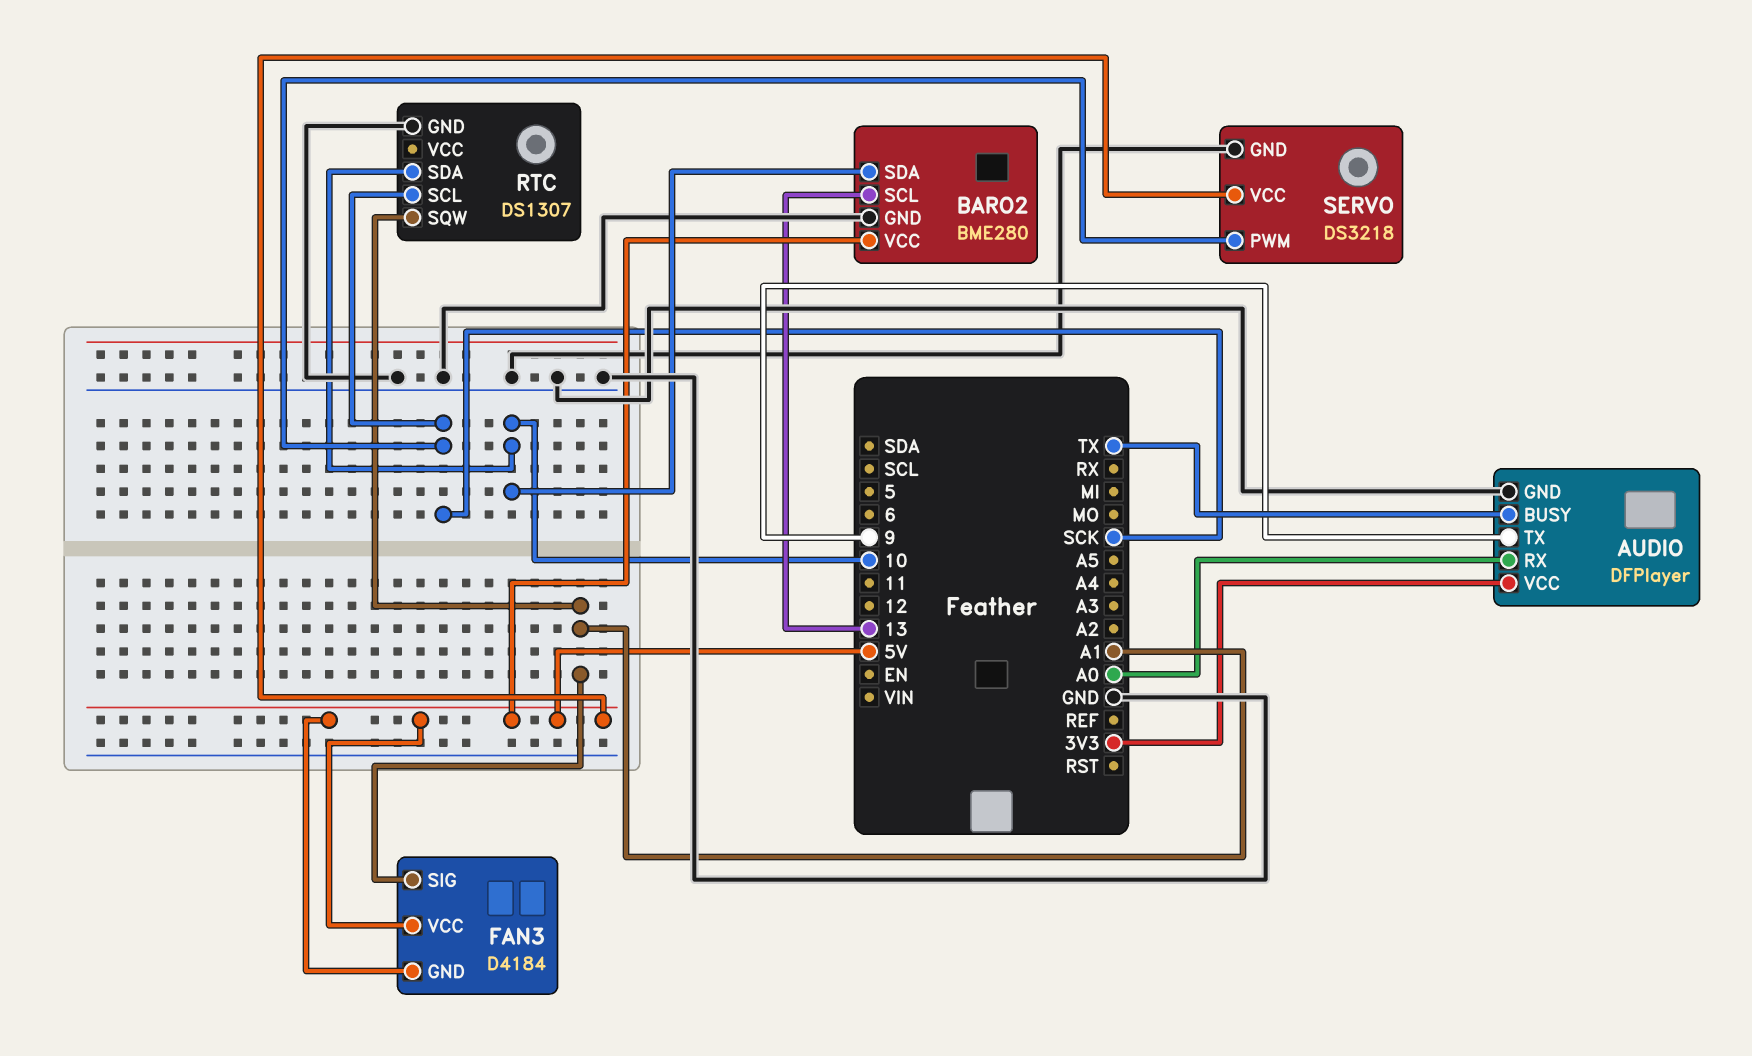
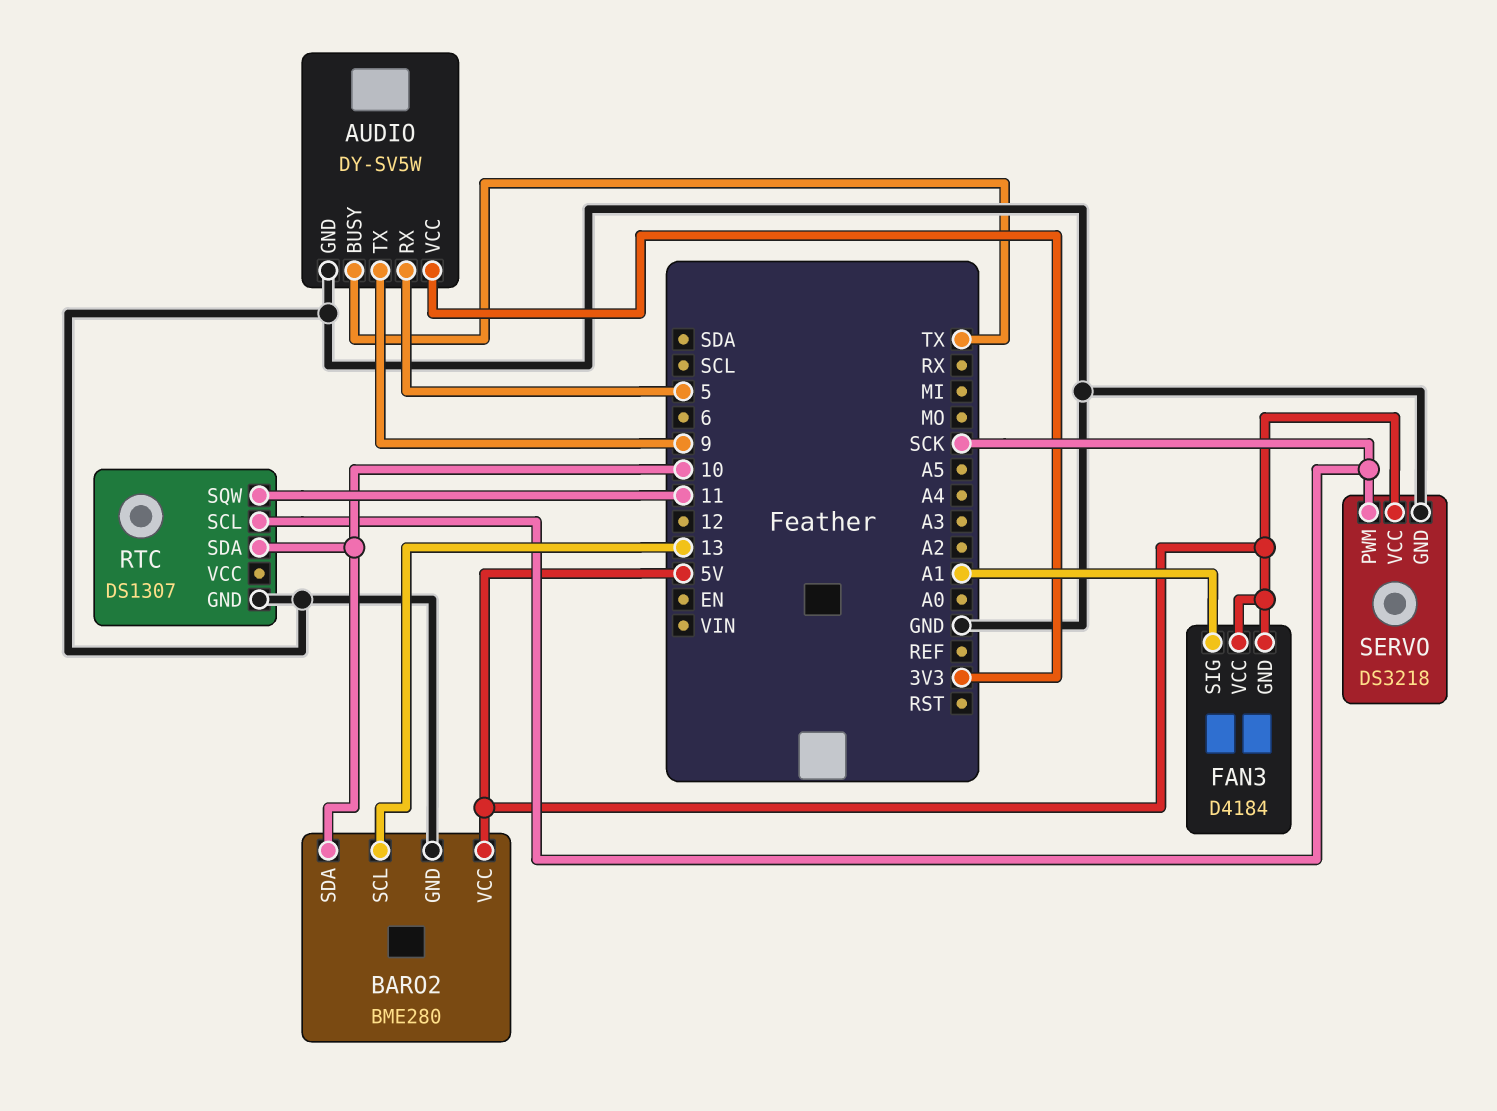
AUDIO: DFPlayer -> DY-SV5W
AUDIO pin RX: A0 -> 5
RTC pin SQW: A1 -> 11

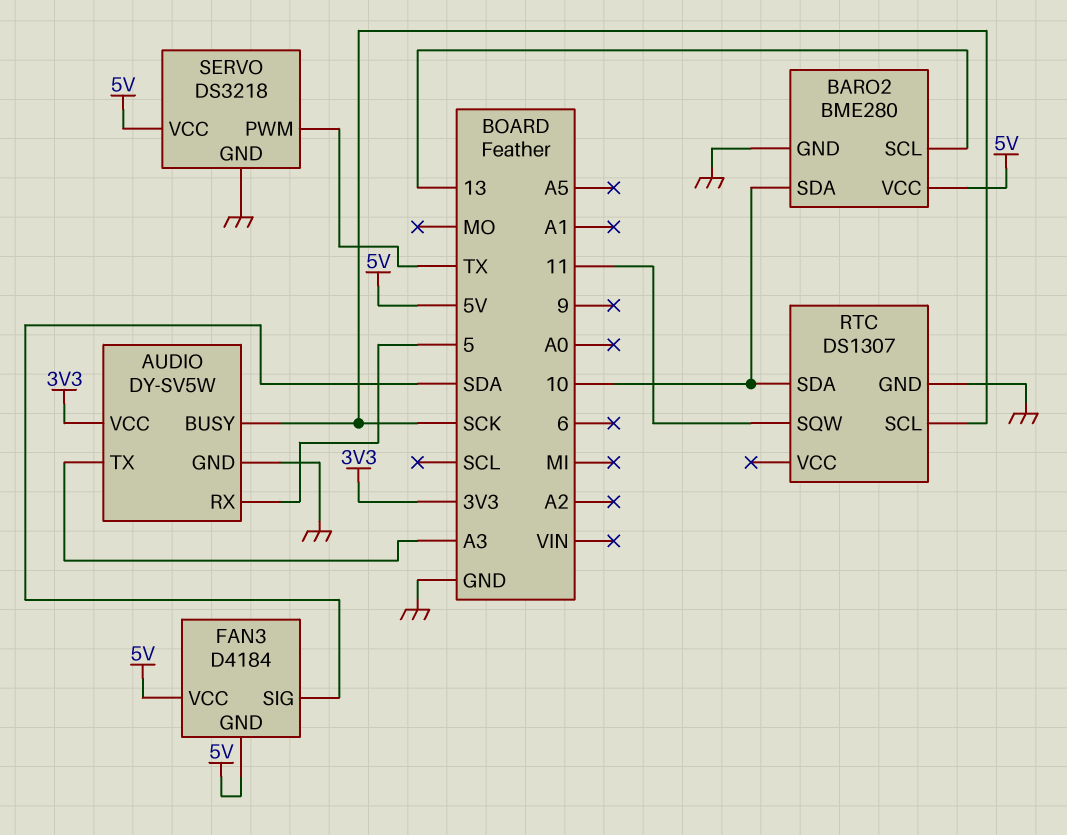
AUDIO pin BUSY: TX -> SCK
AUDIO pin TX: 9 -> A3
FAN3 pin SIG: A1 -> SDA
SERVO pin PWM: SCK -> TX

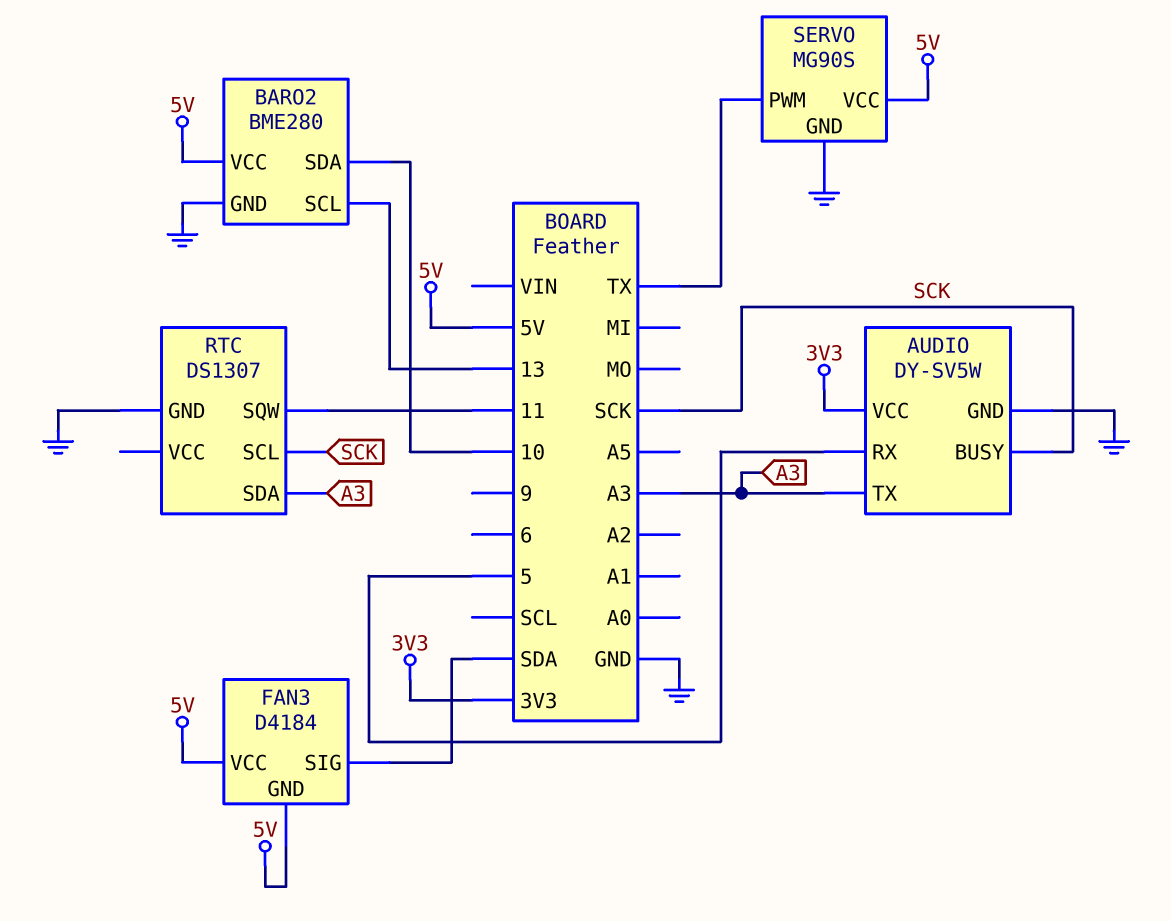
RTC pin SDA: 10 -> A3
SERVO: DS3218 -> MG90S

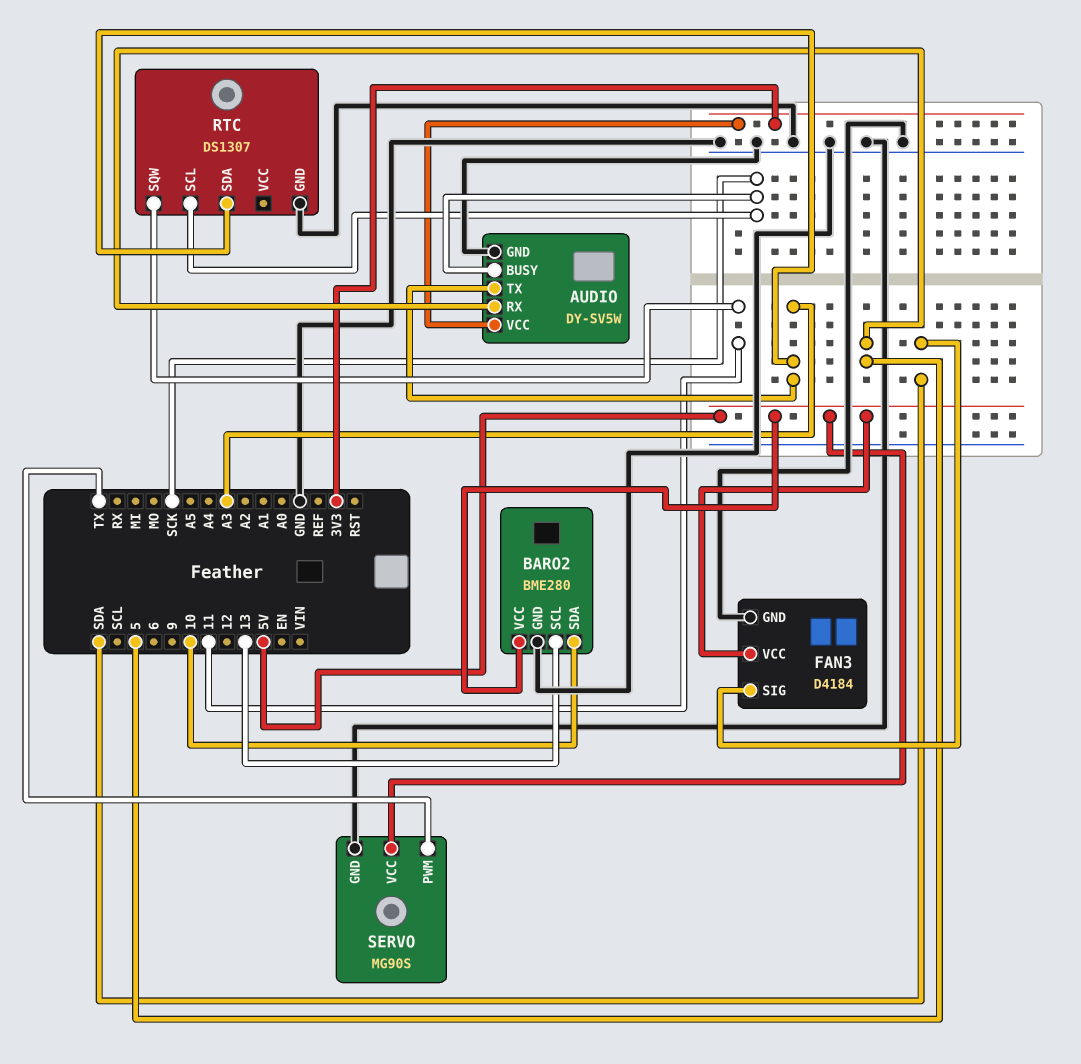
FAN3 pin GND: 5V -> GND

